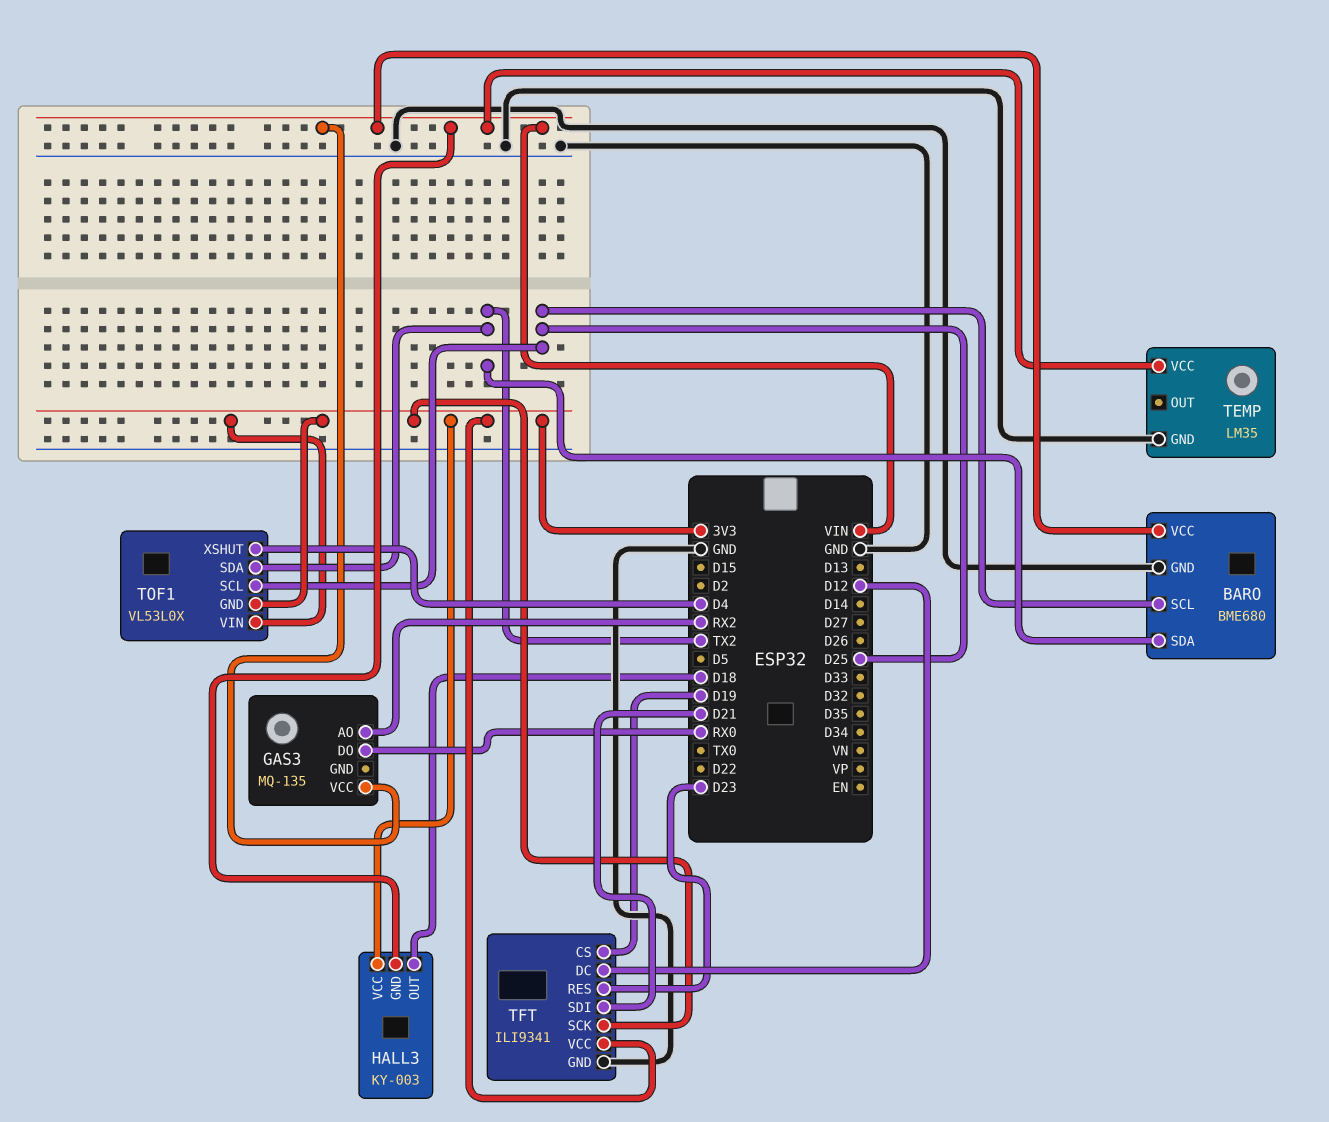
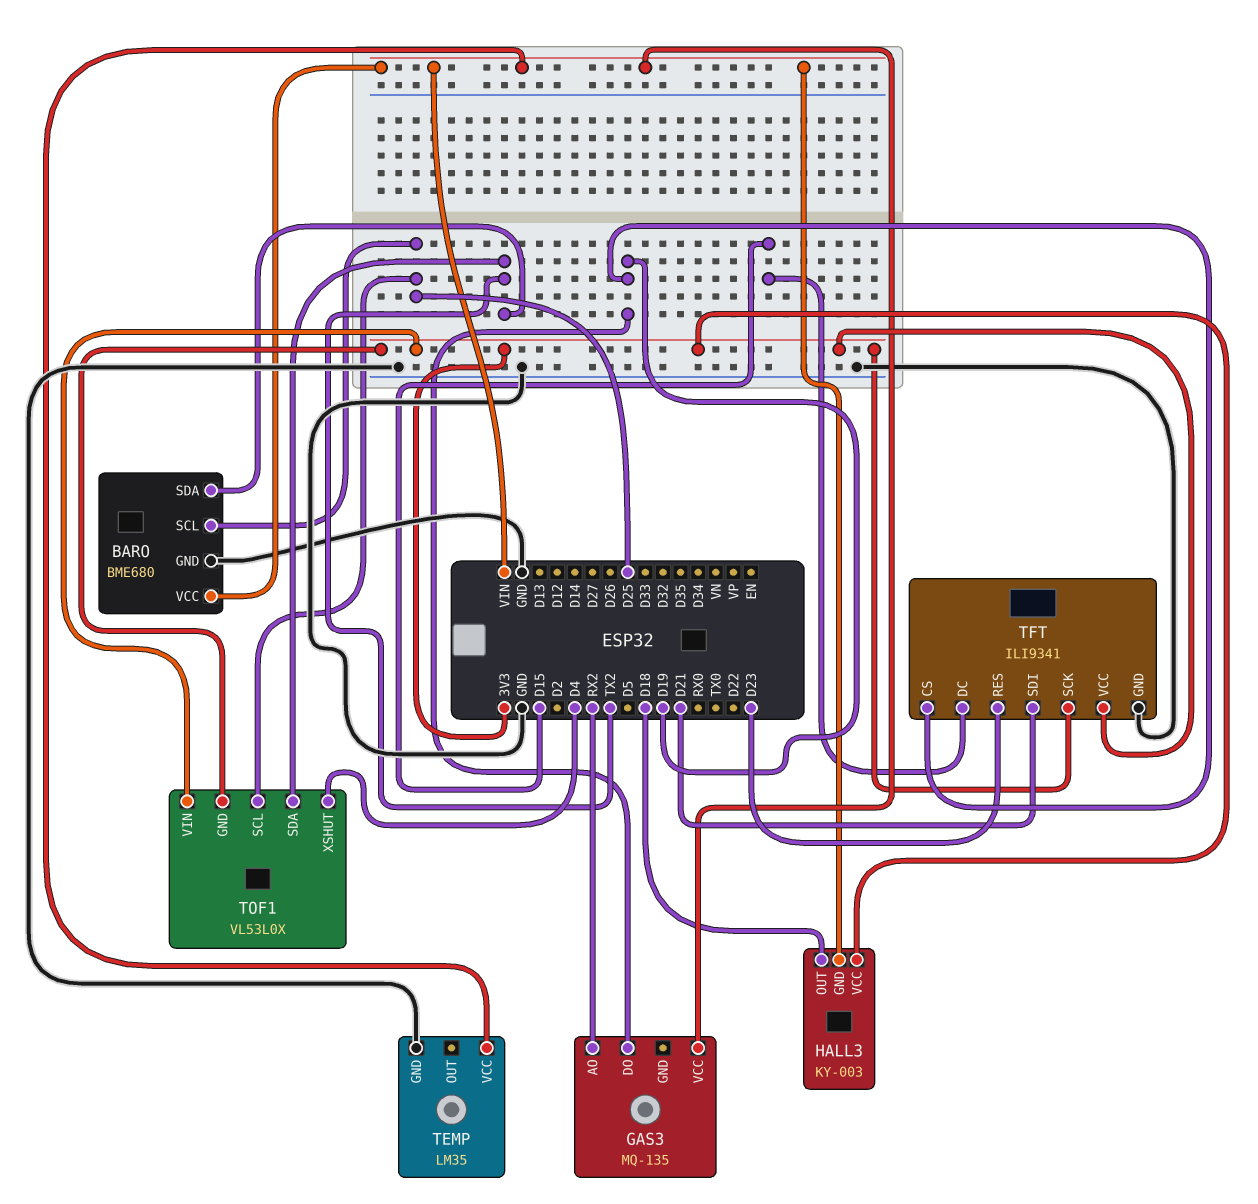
GAS3 pin DO: RX0 -> D19
TFT pin DC: D12 -> D15

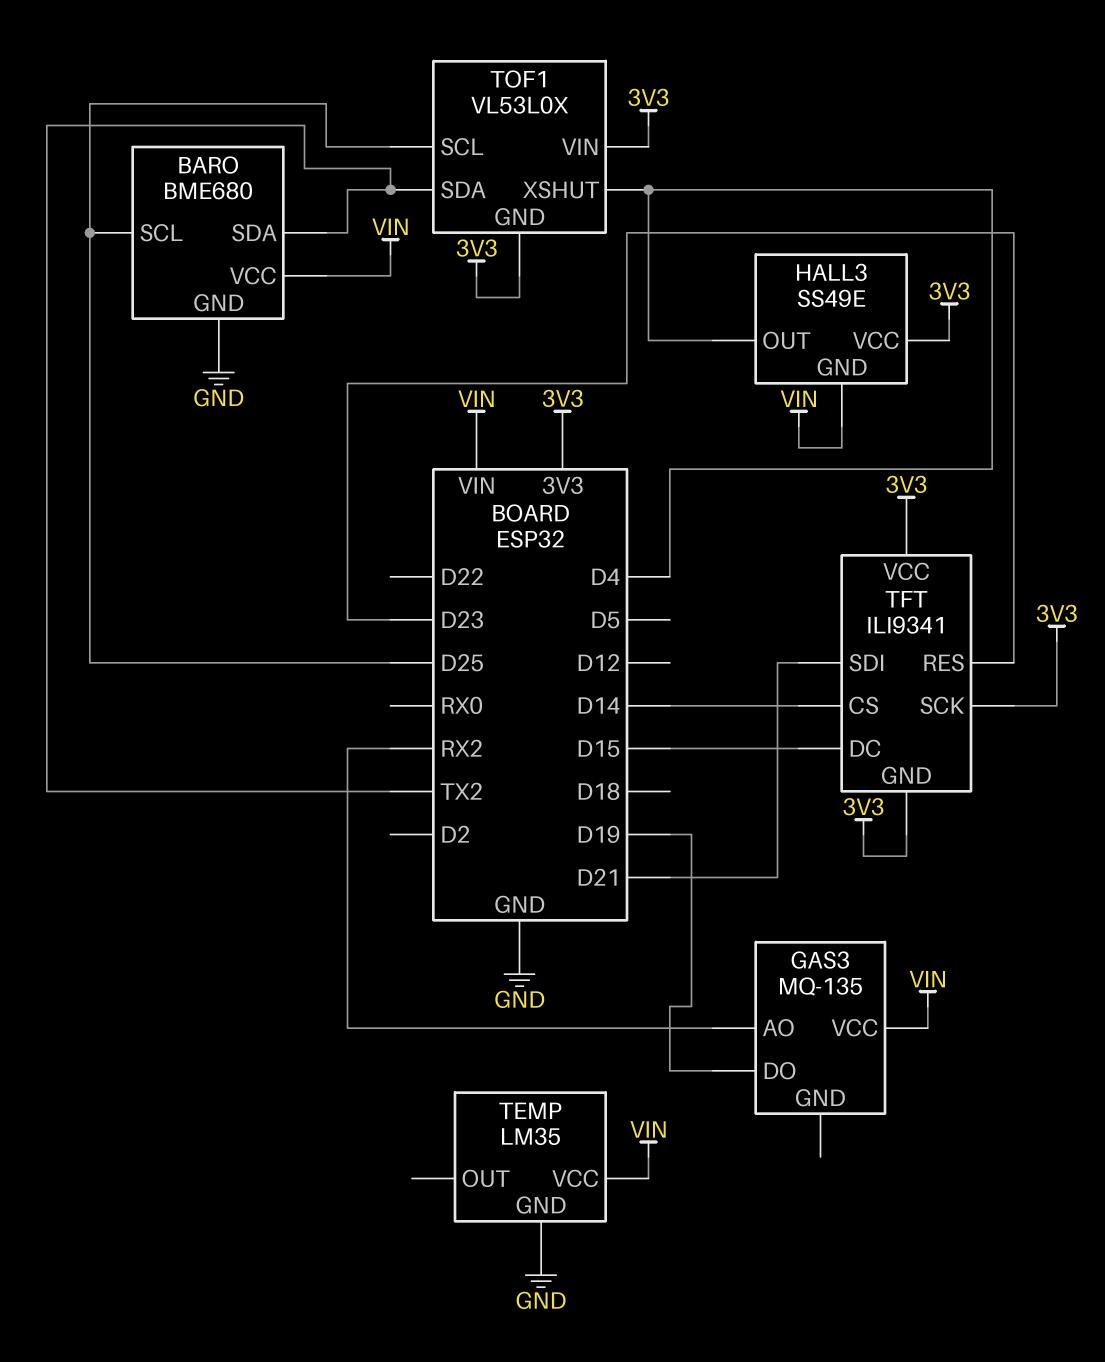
HALL3: KY-003 -> SS49E
HALL3 pin OUT: D18 -> D4
TFT pin CS: D19 -> D14
TFT pin GND: GND -> 3V3

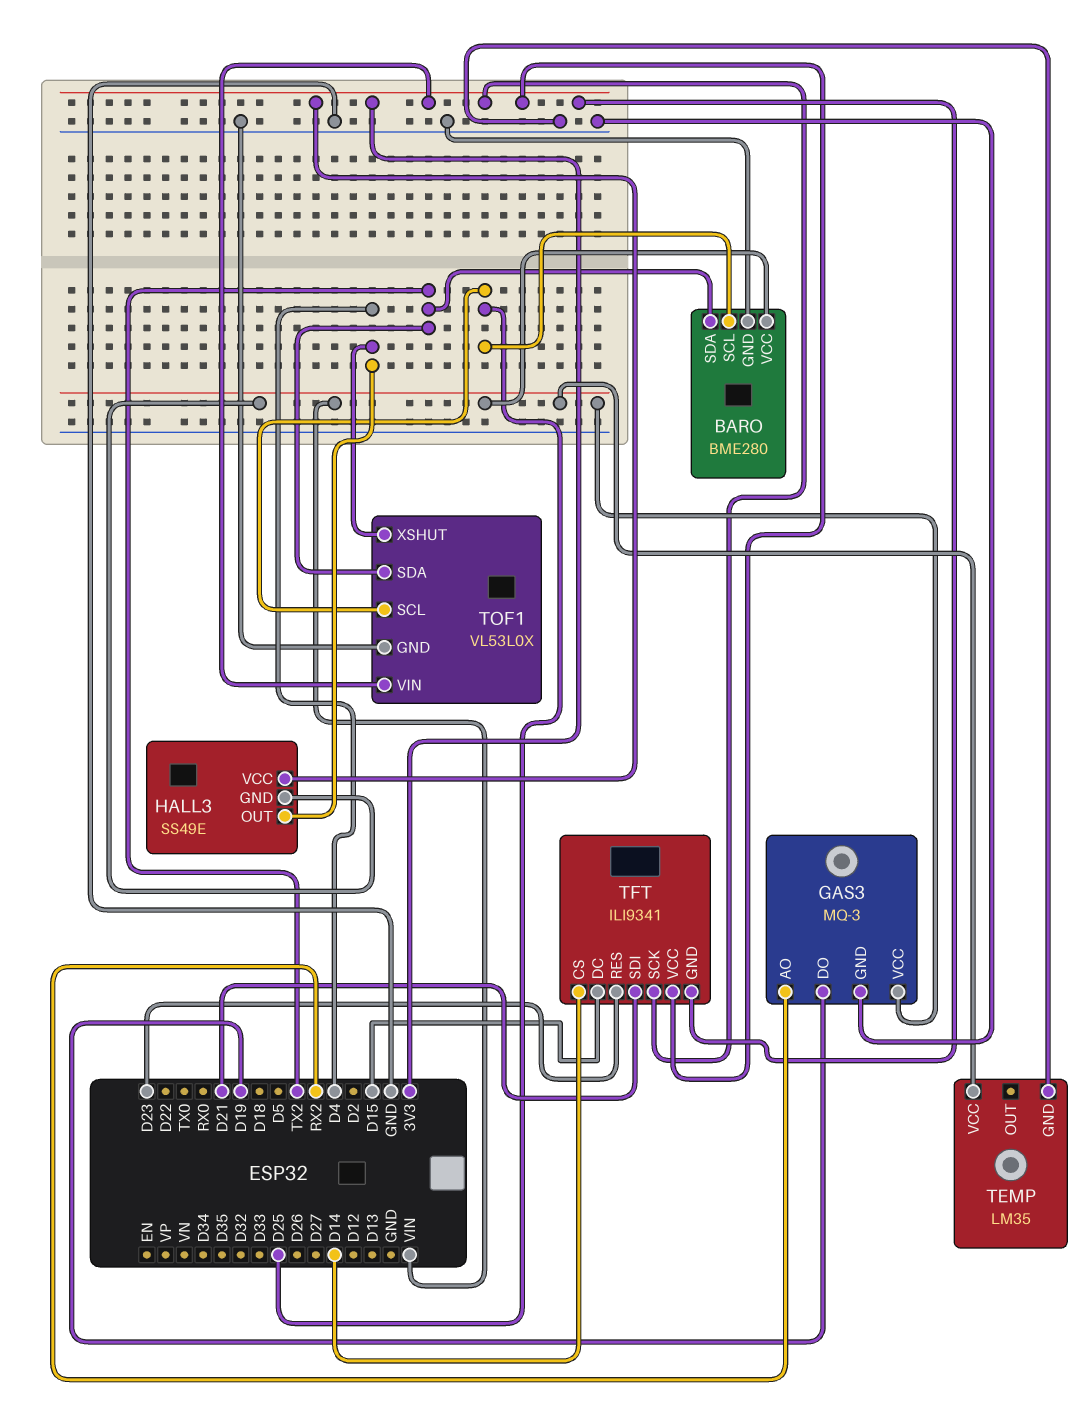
BARO: BME680 -> BME280
GAS3: MQ-135 -> MQ-3
GAS3 pin GND: none -> GND
TOF1 pin GND: 3V3 -> GND

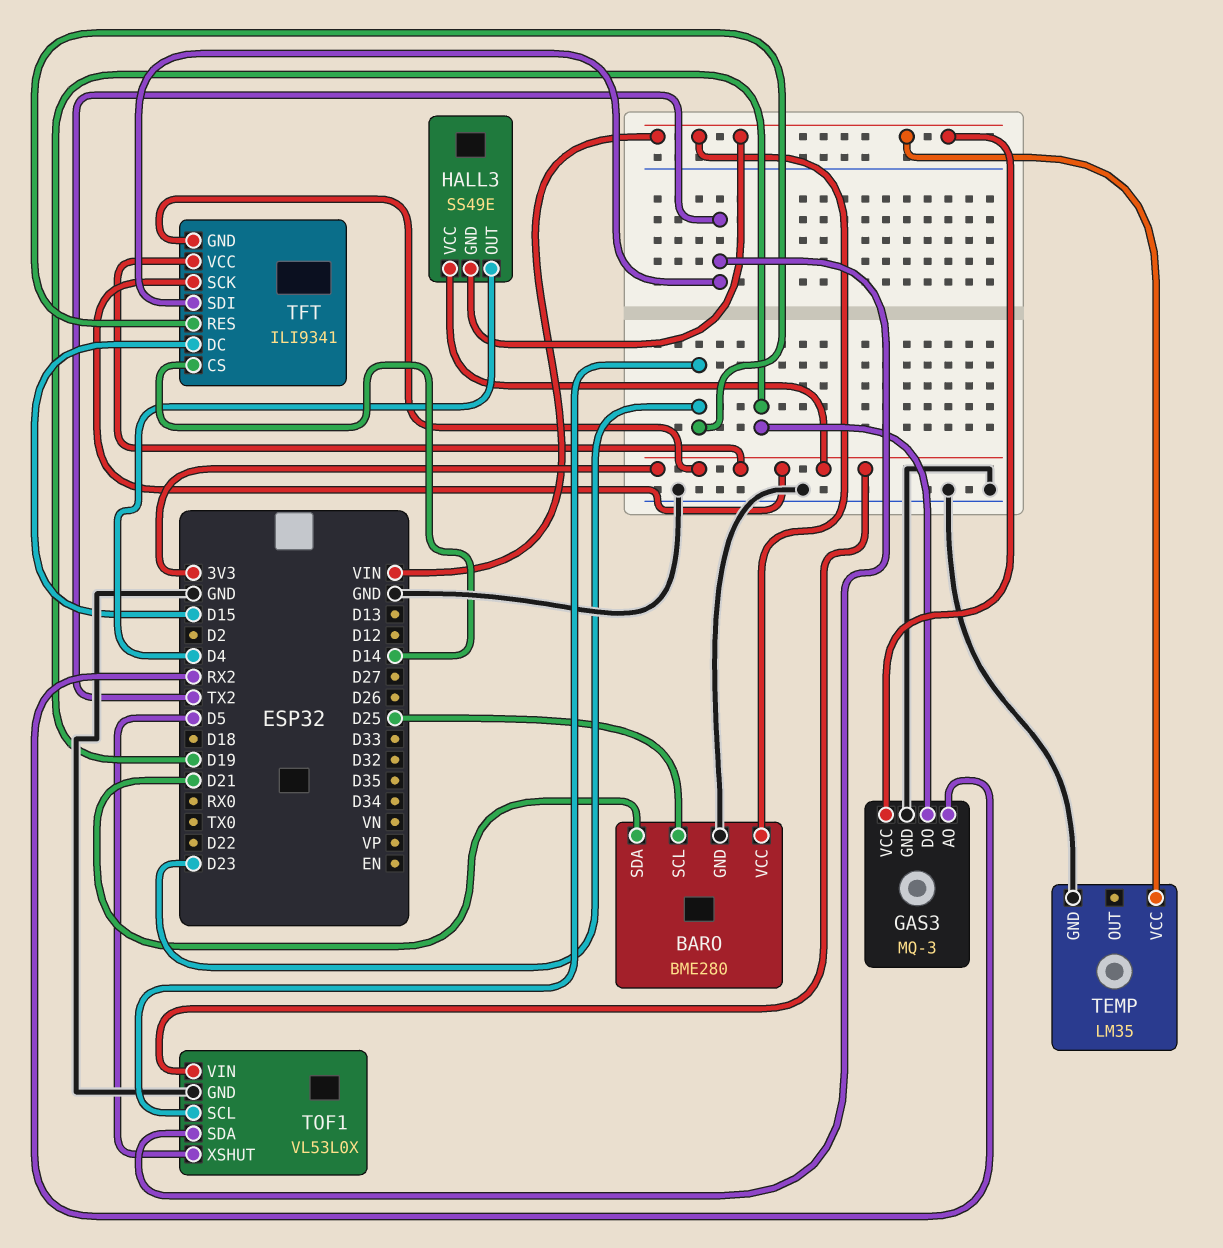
BARO pin SDA: TX2 -> D21
TFT pin SDI: D21 -> TX2
TOF1 pin SCL: D25 -> D23
TOF1 pin XSHUT: D4 -> D5

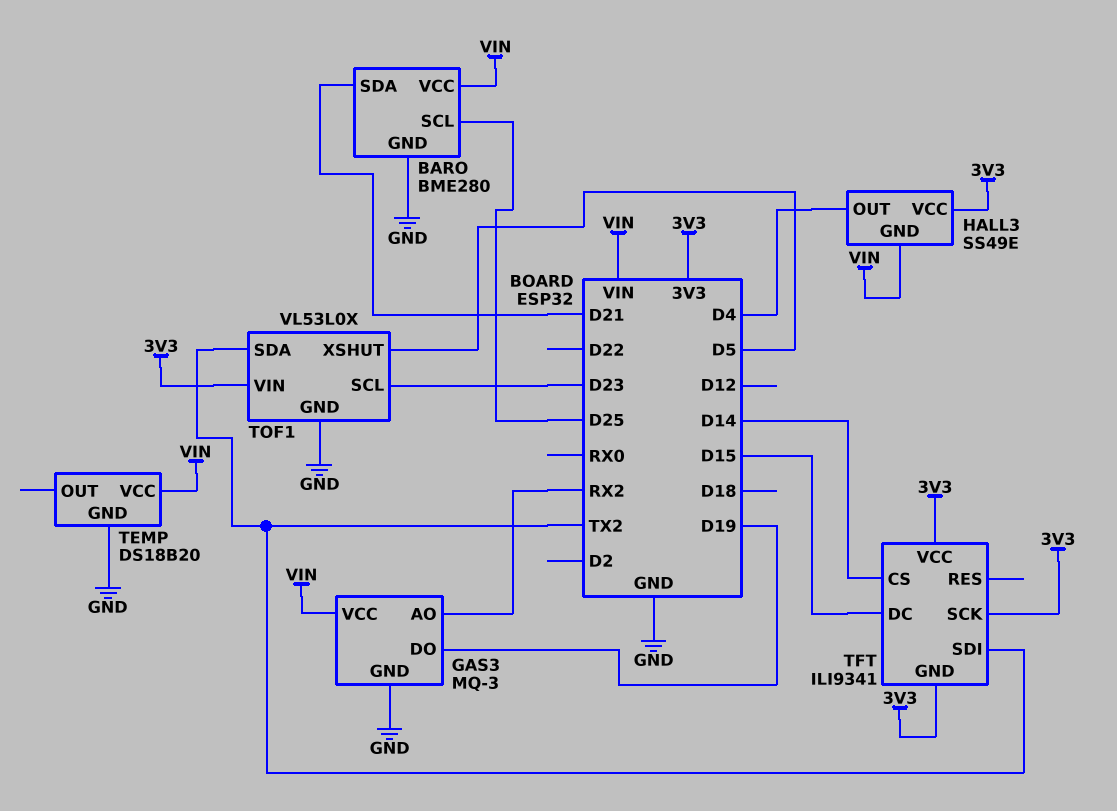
TEMP: LM35 -> DS18B20
TFT pin RES: D23 -> none

